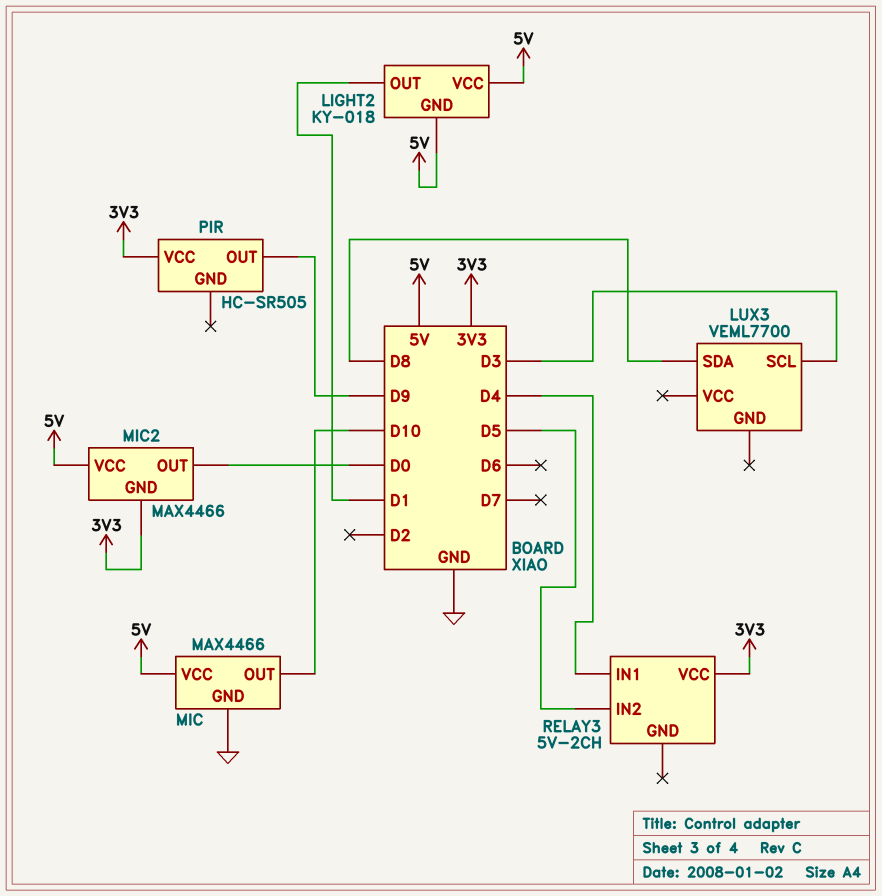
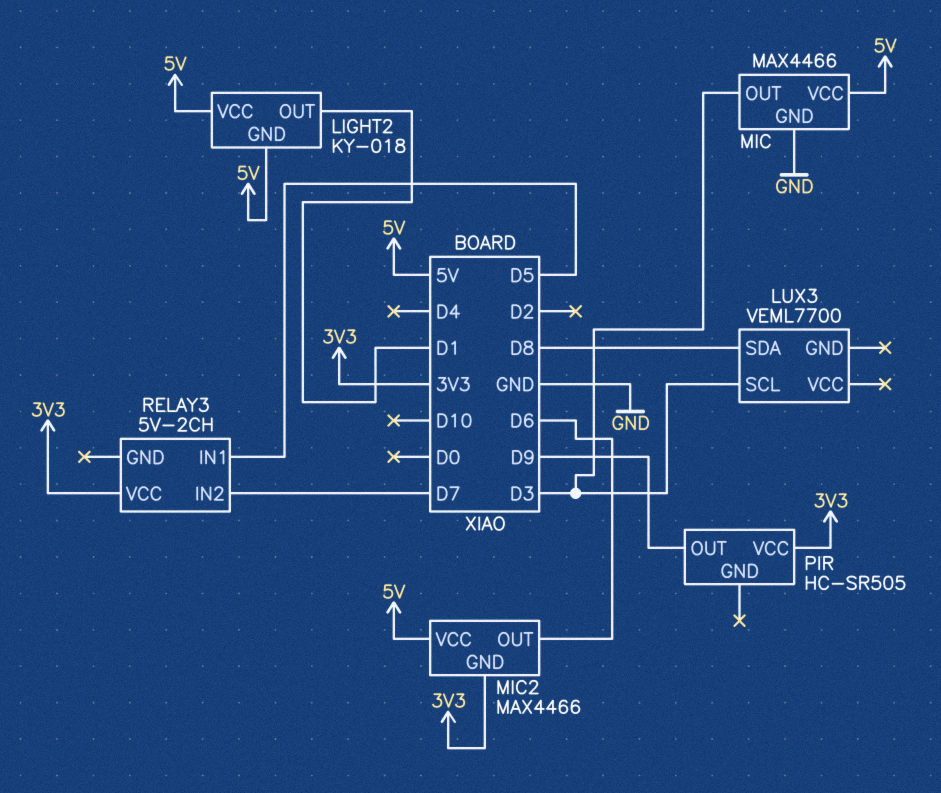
MIC pin OUT: D10 -> D3
MIC2 pin OUT: D0 -> D6
RELAY3 pin IN1: D4 -> D5
RELAY3 pin IN2: D5 -> D7

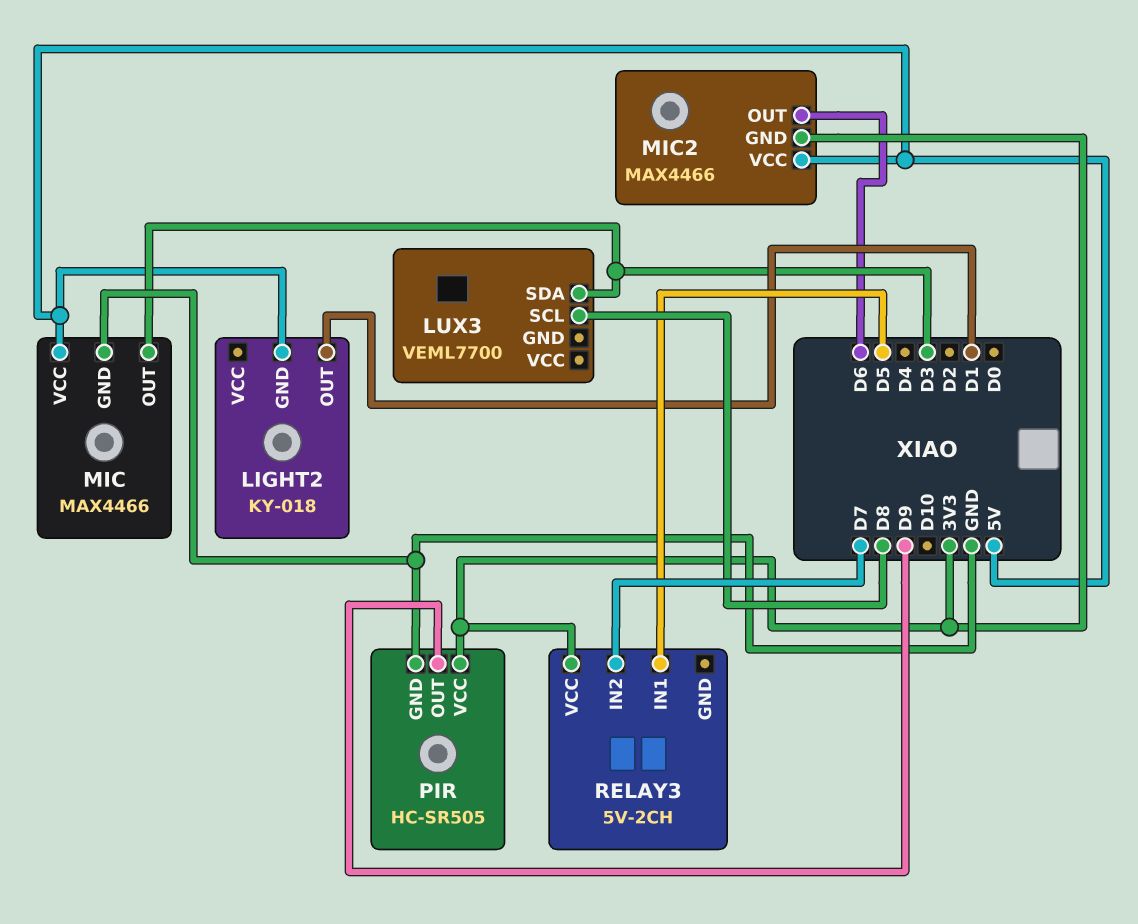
LIGHT2 pin VCC: 5V -> none
LUX3 pin SCL: D3 -> D8
LUX3 pin SDA: D8 -> D3
PIR pin GND: none -> GND

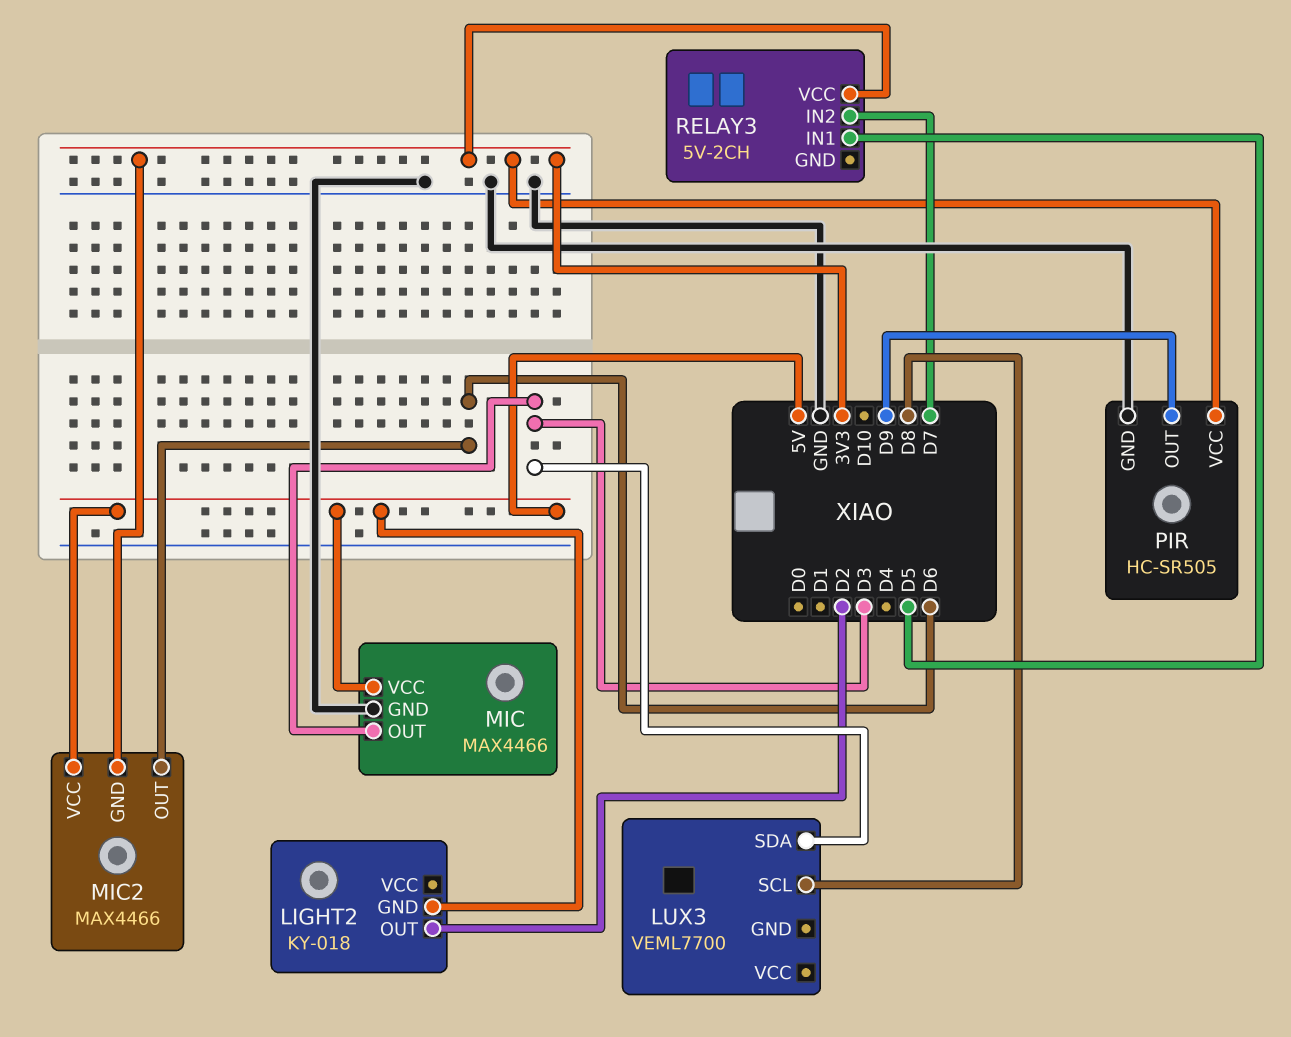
LIGHT2 pin OUT: D1 -> D2

